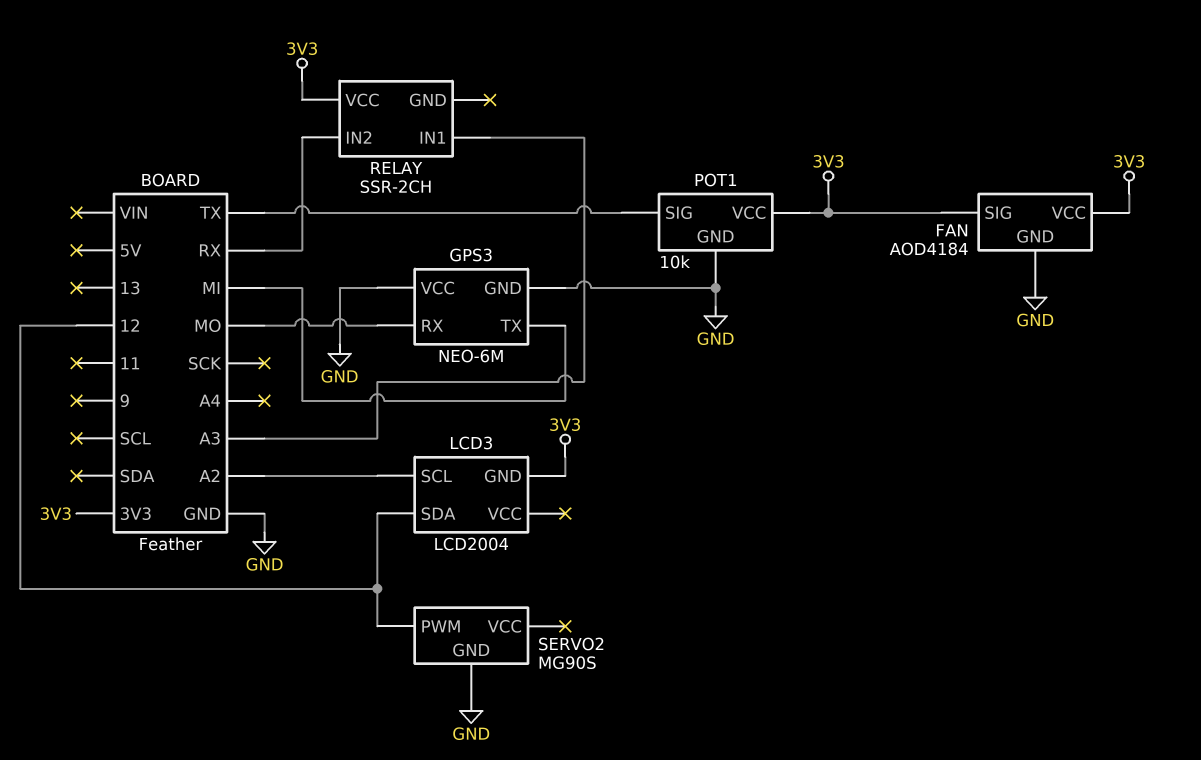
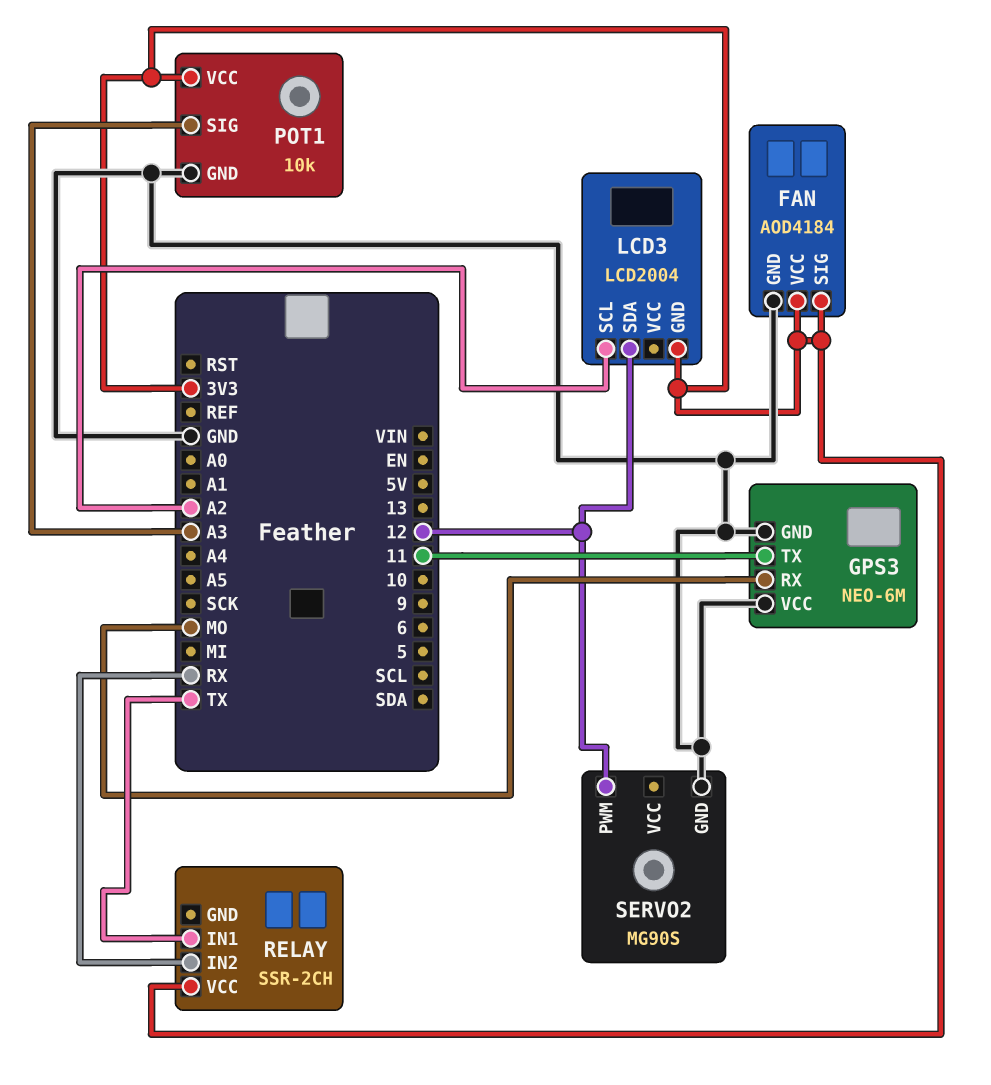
GPS3 pin TX: MI -> 11
POT1 pin SIG: TX -> A3
RELAY pin IN1: A3 -> TX

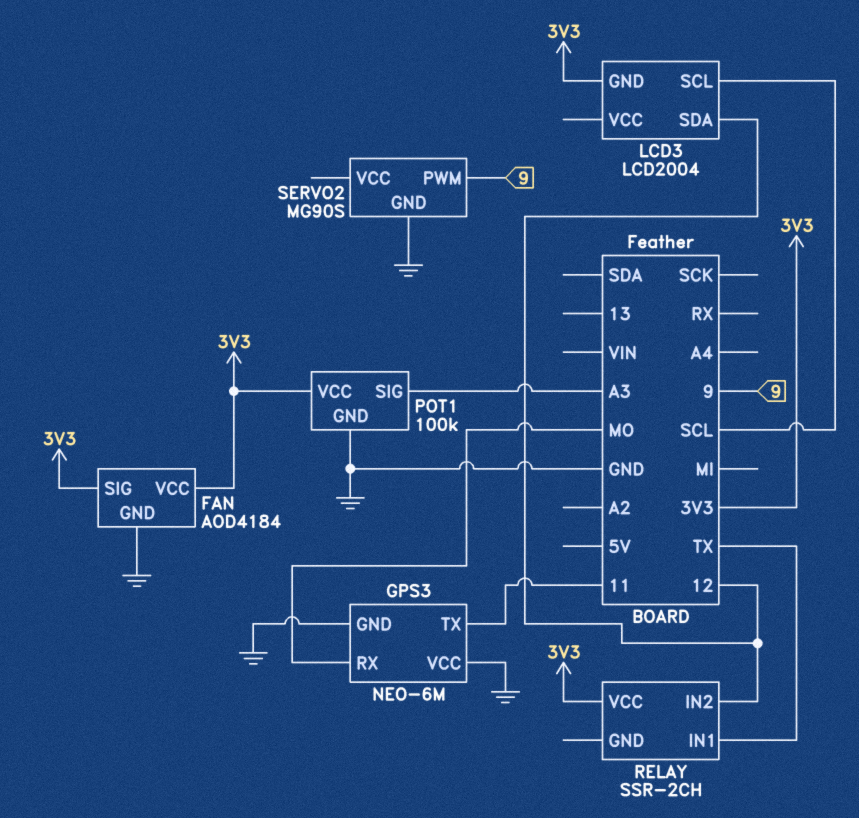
LCD3 pin SCL: A2 -> SCL
POT1: 10k -> 100k
RELAY pin IN2: RX -> 12
SERVO2 pin PWM: 12 -> 9

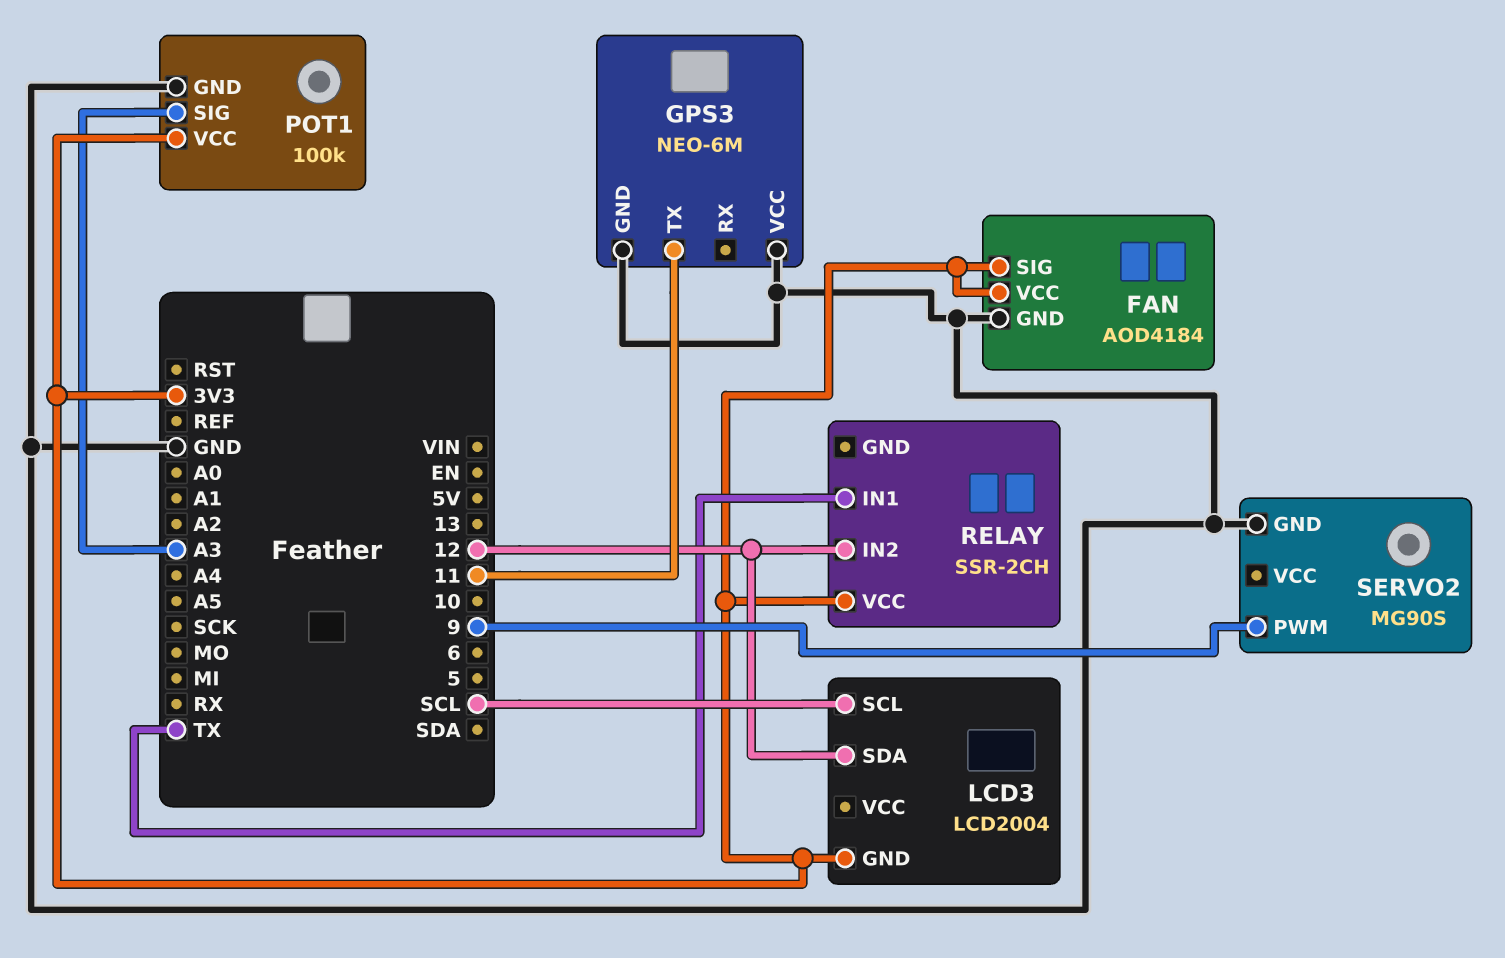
GPS3 pin RX: MO -> none

